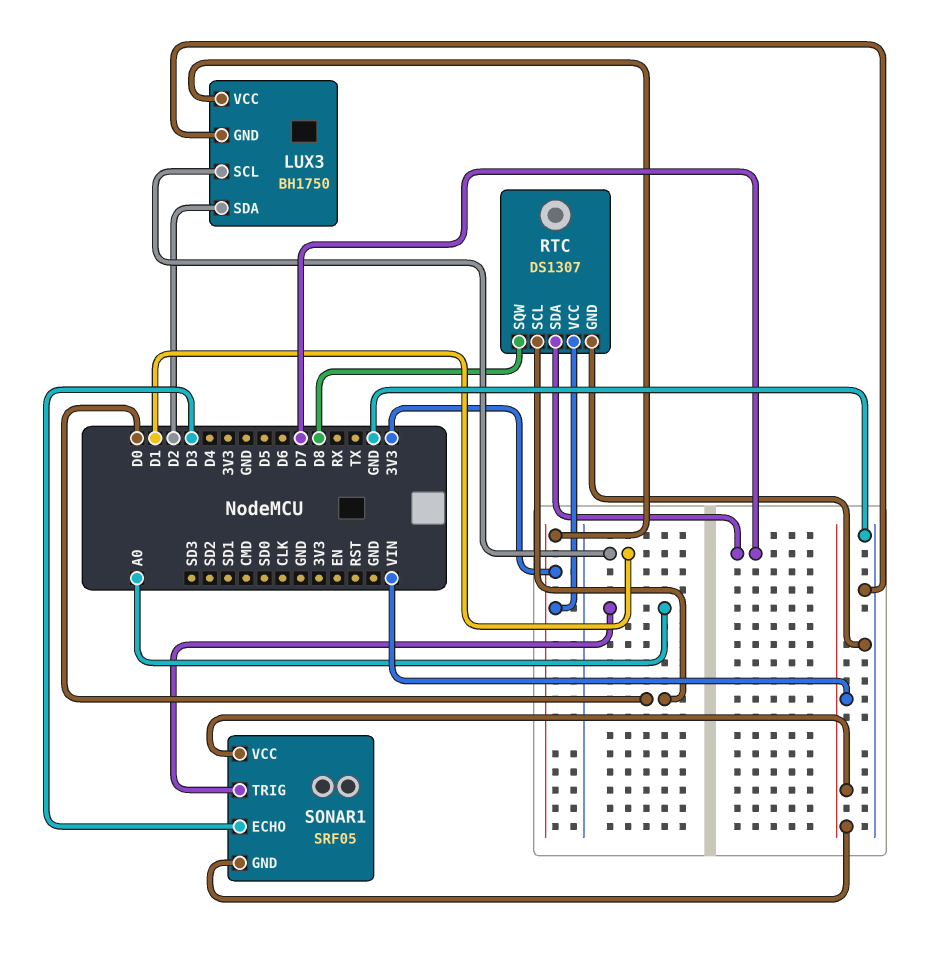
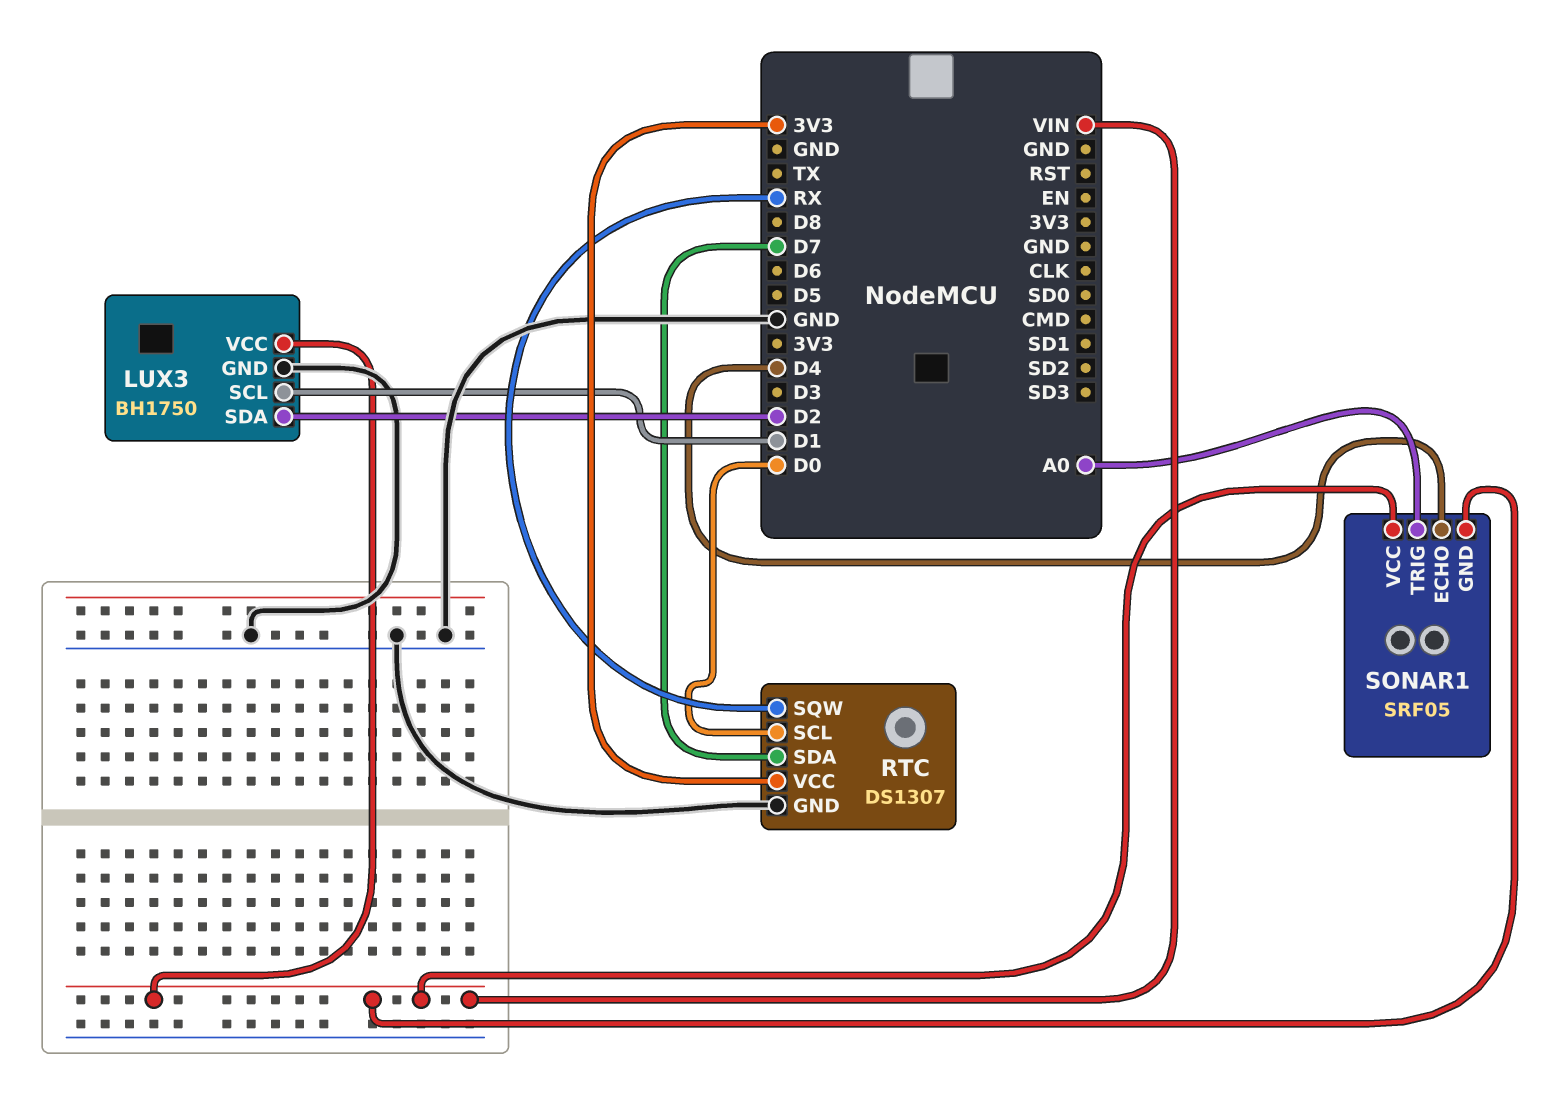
LUX3 pin VCC: 3V3 -> VIN
RTC pin SQW: D8 -> RX
SONAR1 pin ECHO: D3 -> D4

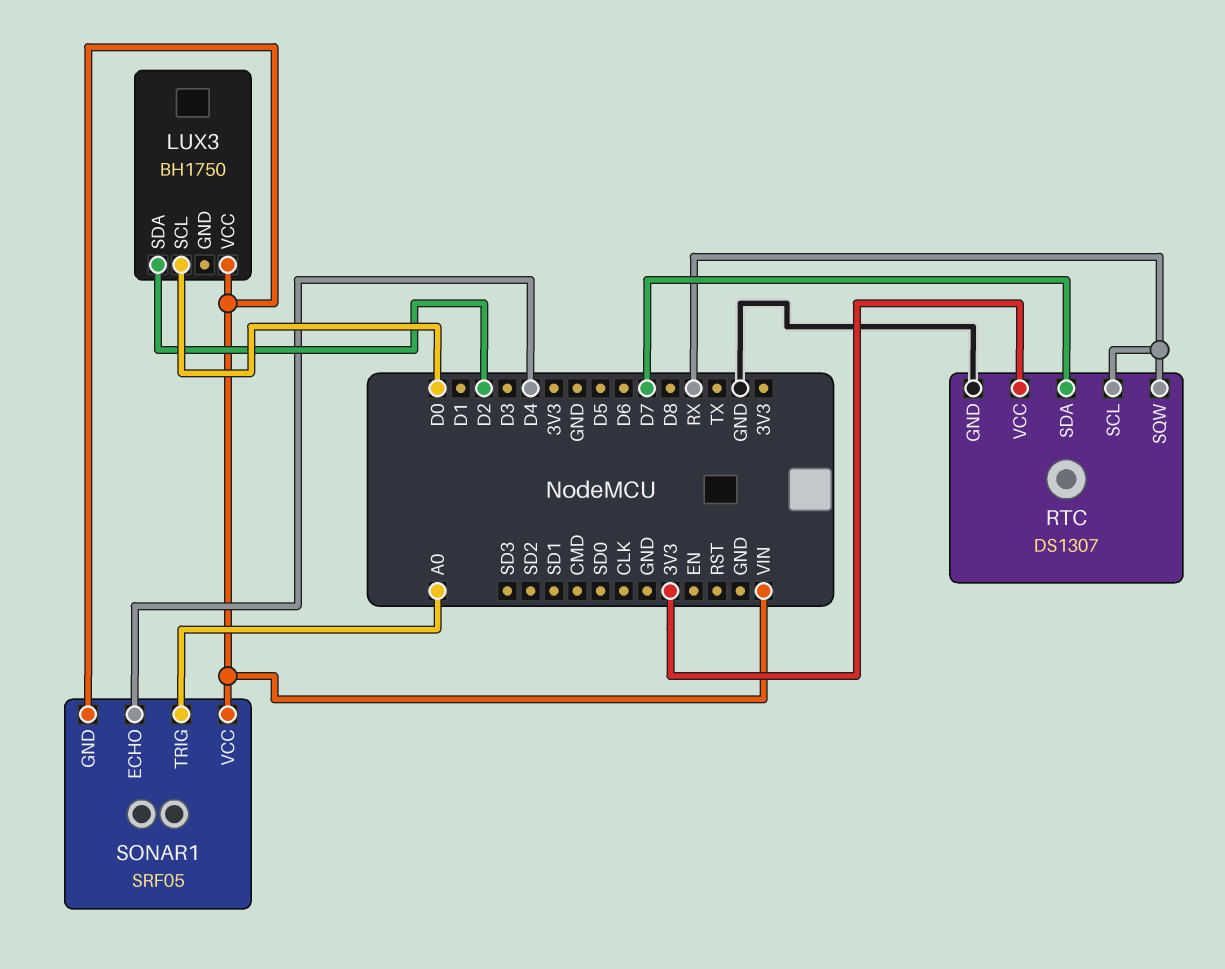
LUX3 pin GND: GND -> none
LUX3 pin SCL: D1 -> D0
RTC pin SCL: D0 -> RX

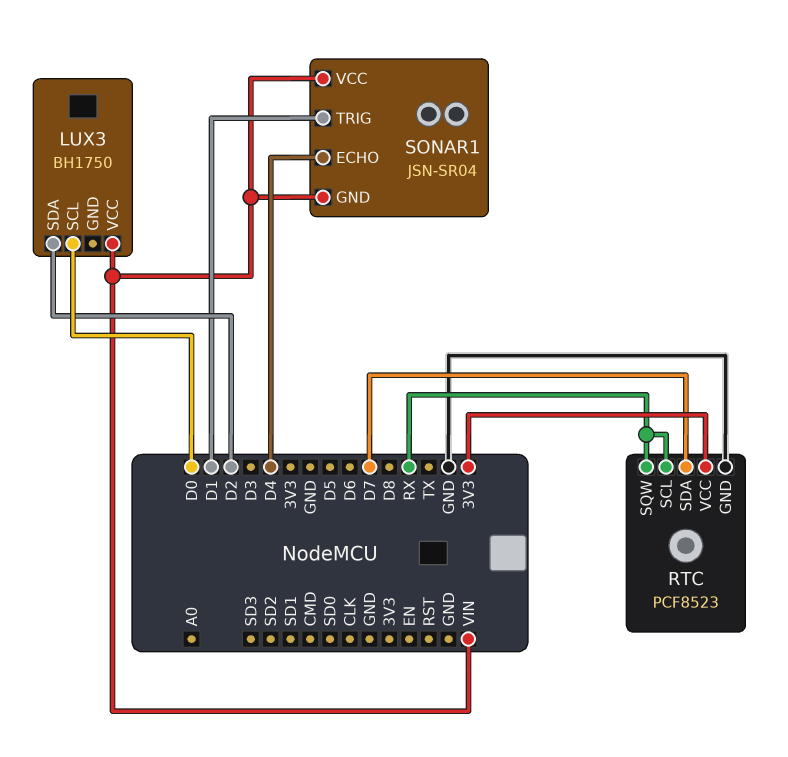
RTC: DS1307 -> PCF8523
SONAR1: SRF05 -> JSN-SR04
SONAR1 pin TRIG: A0 -> D1

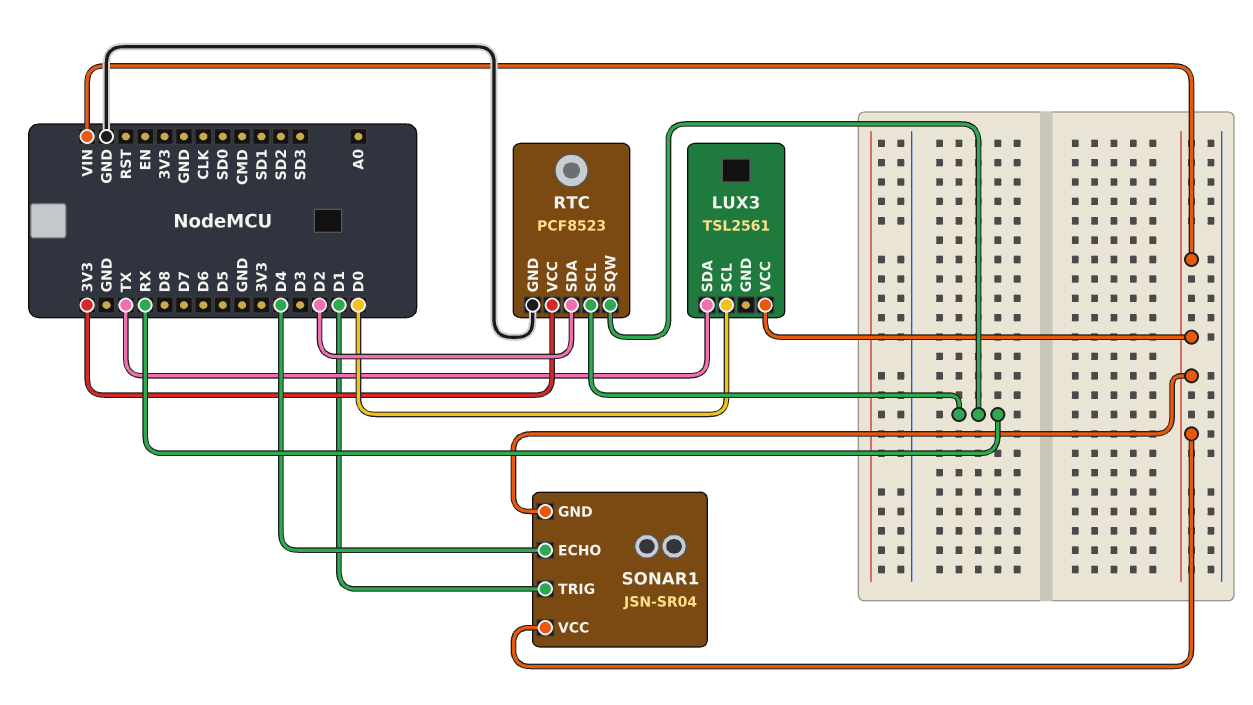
LUX3: BH1750 -> TSL2561
LUX3 pin SDA: D2 -> TX
RTC pin SDA: D7 -> D2

